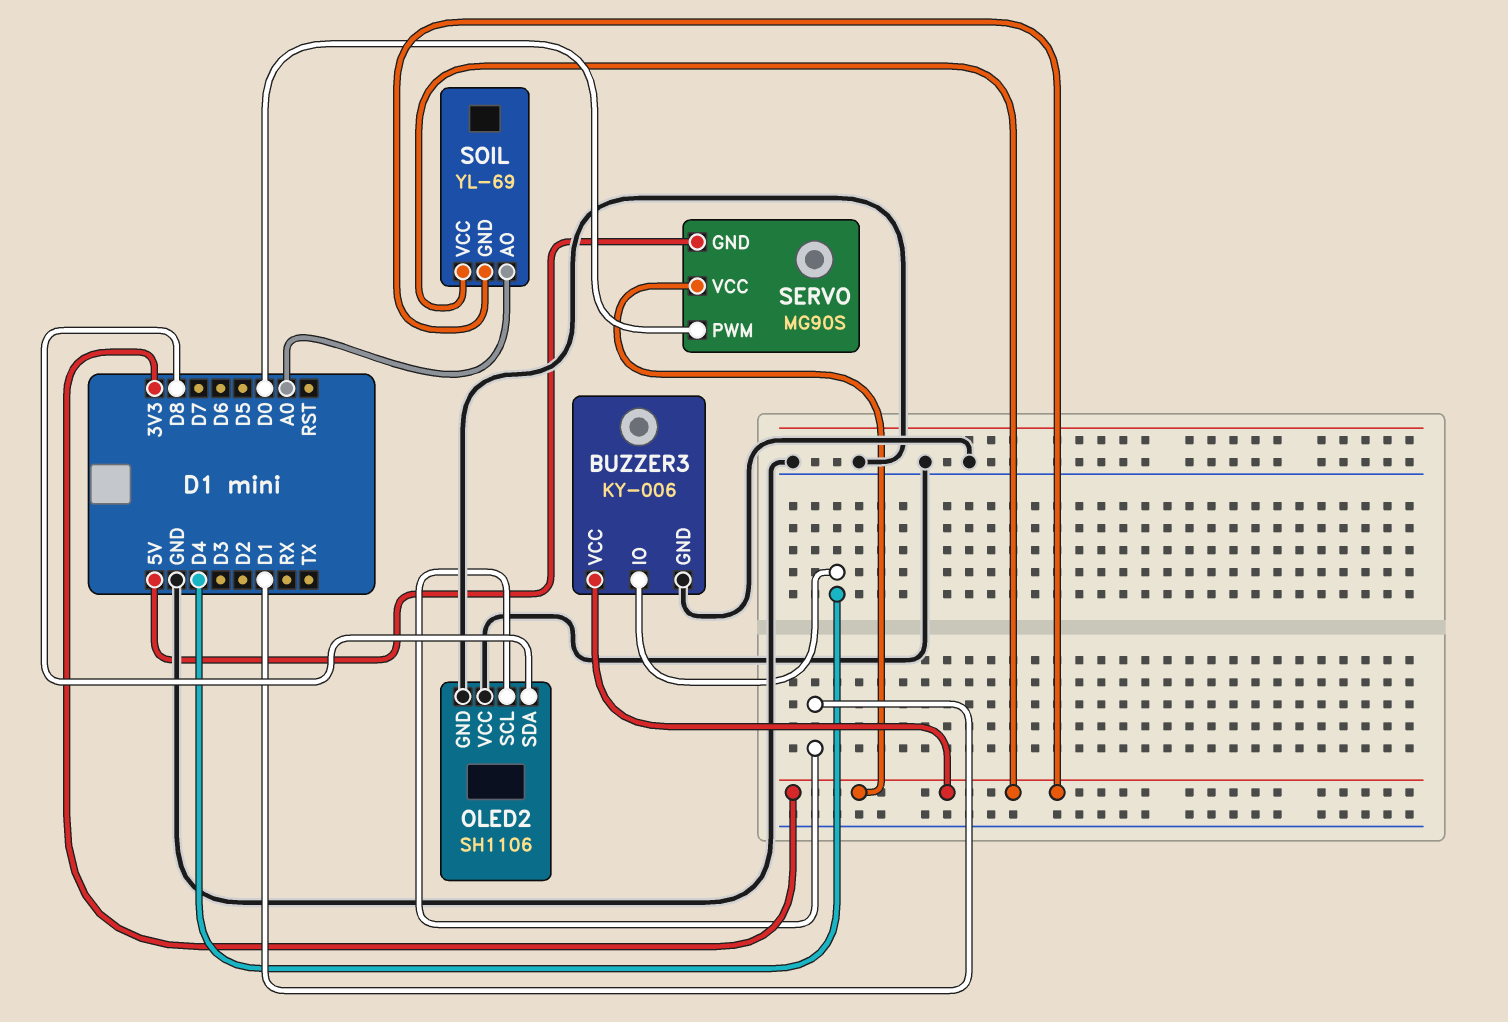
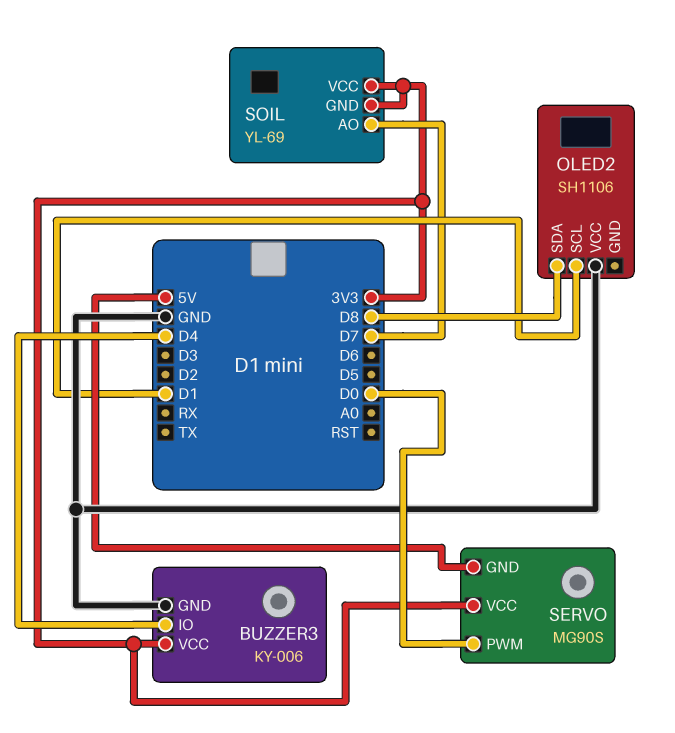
OLED2 pin GND: GND -> none
SOIL pin AO: A0 -> D7

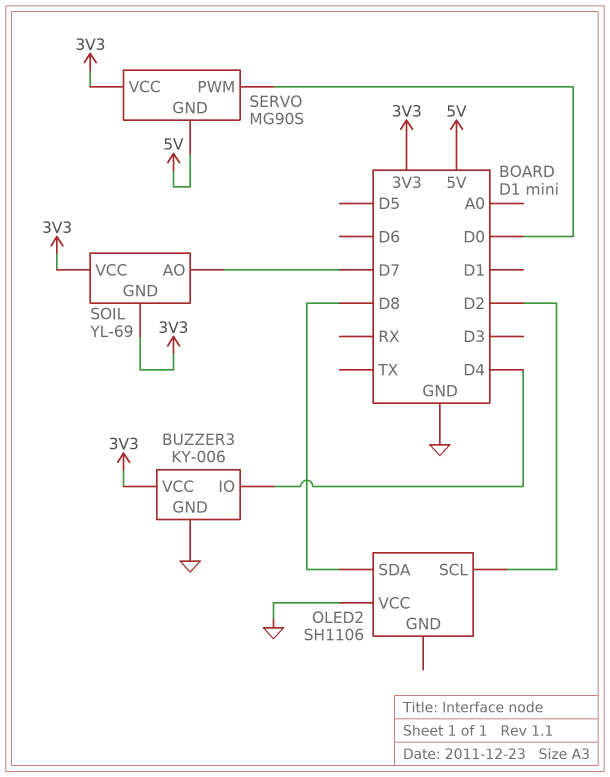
OLED2 pin SCL: D1 -> D2

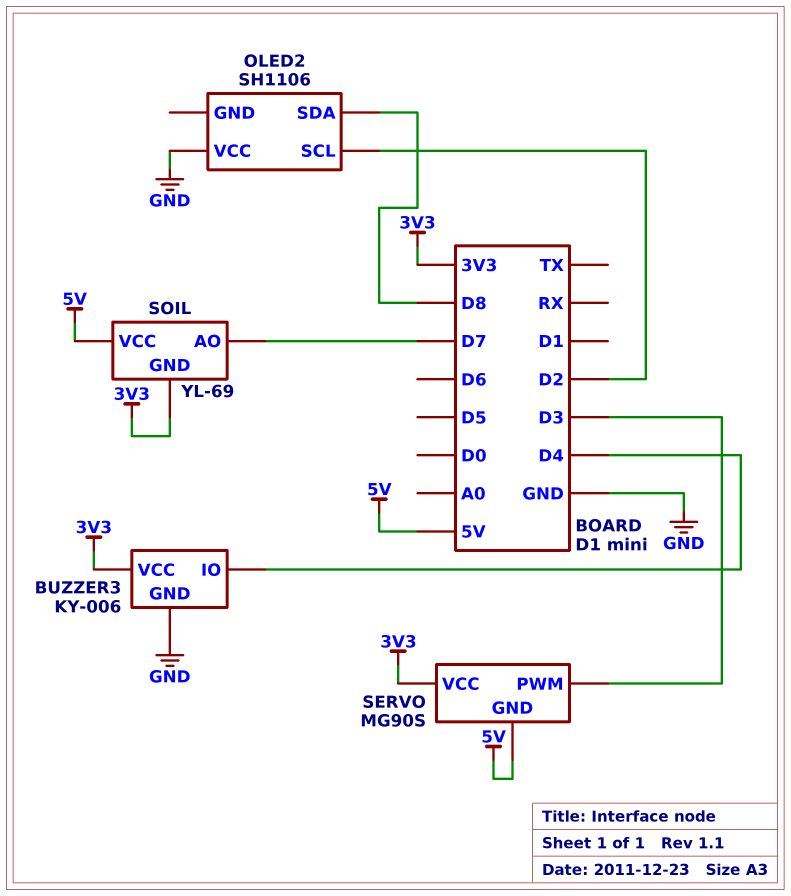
SERVO pin PWM: D0 -> D3
SOIL pin VCC: 3V3 -> 5V

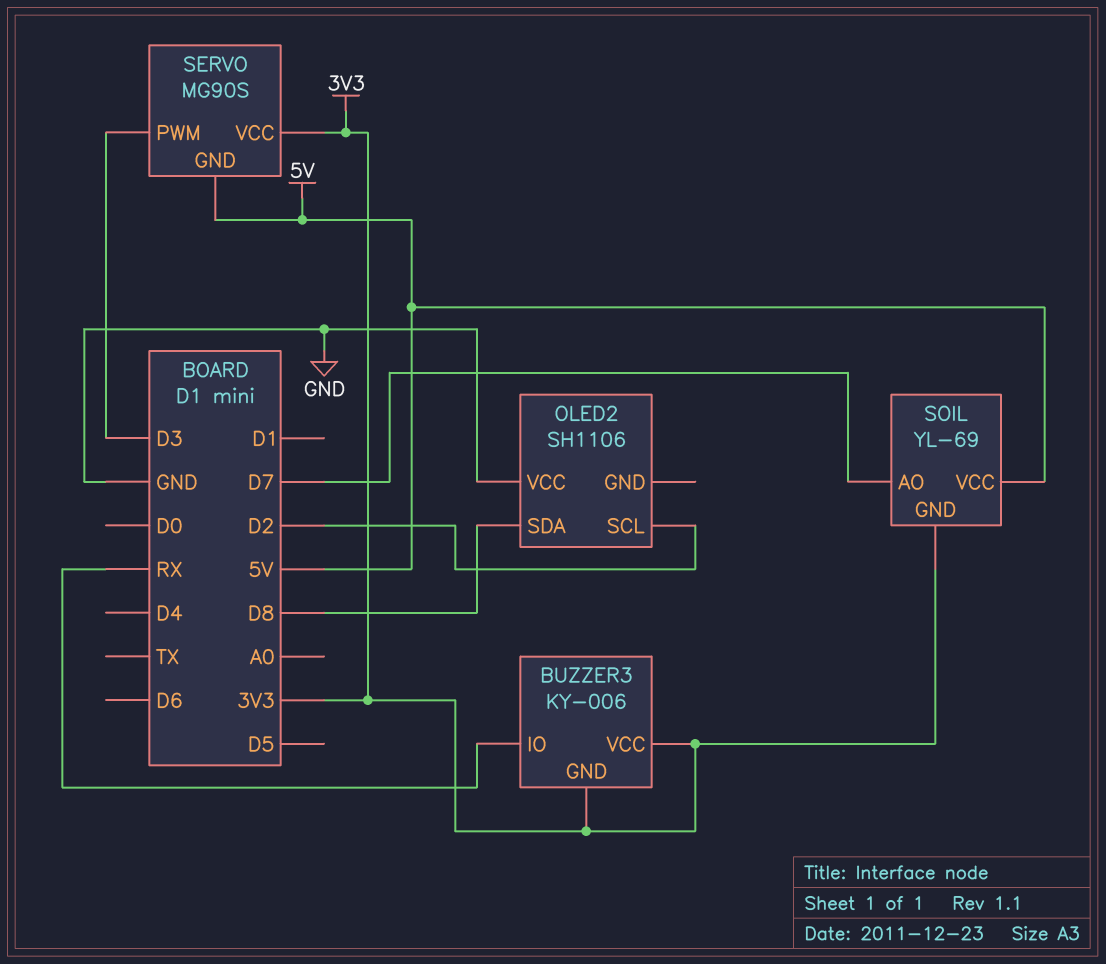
BUZZER3 pin GND: GND -> 3V3
BUZZER3 pin IO: D4 -> RX

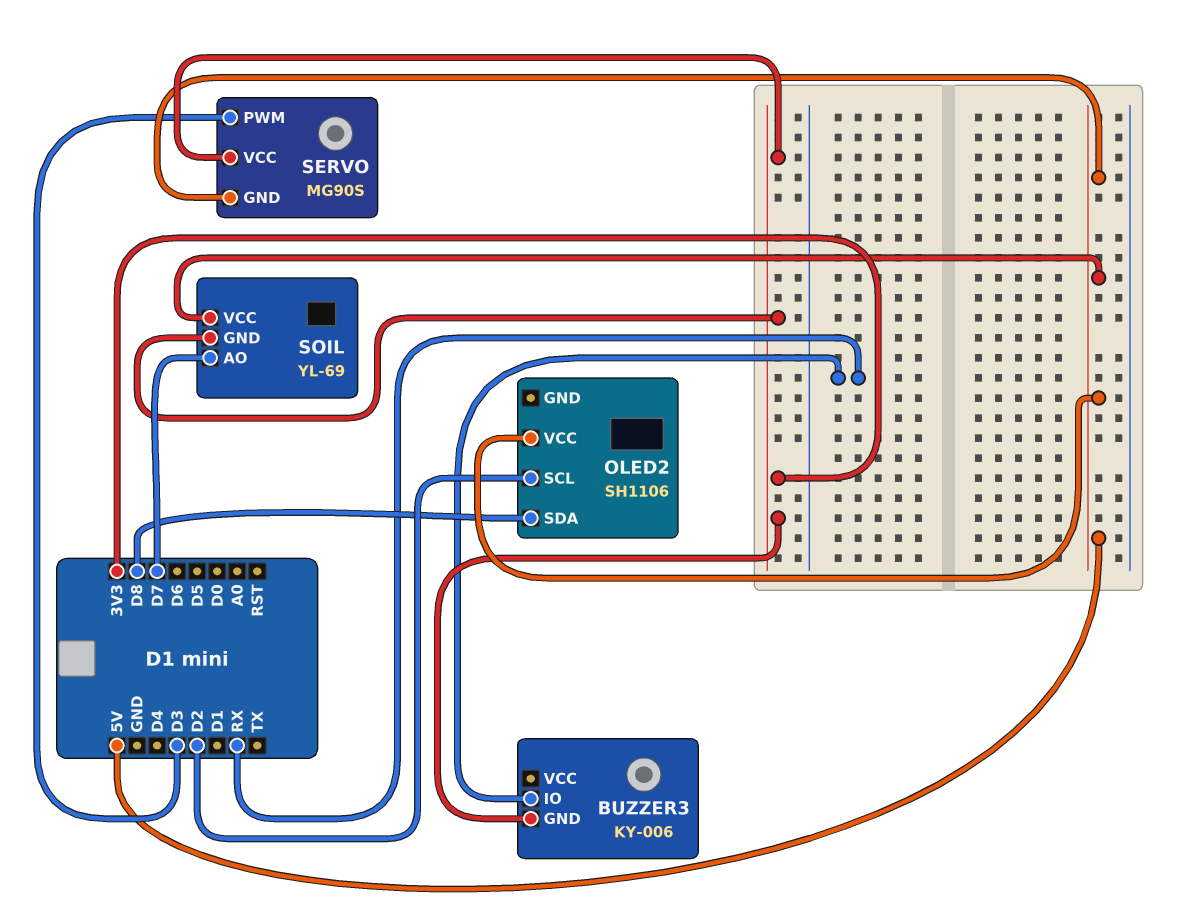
BUZZER3 pin VCC: 3V3 -> none
OLED2 pin VCC: GND -> 5V

